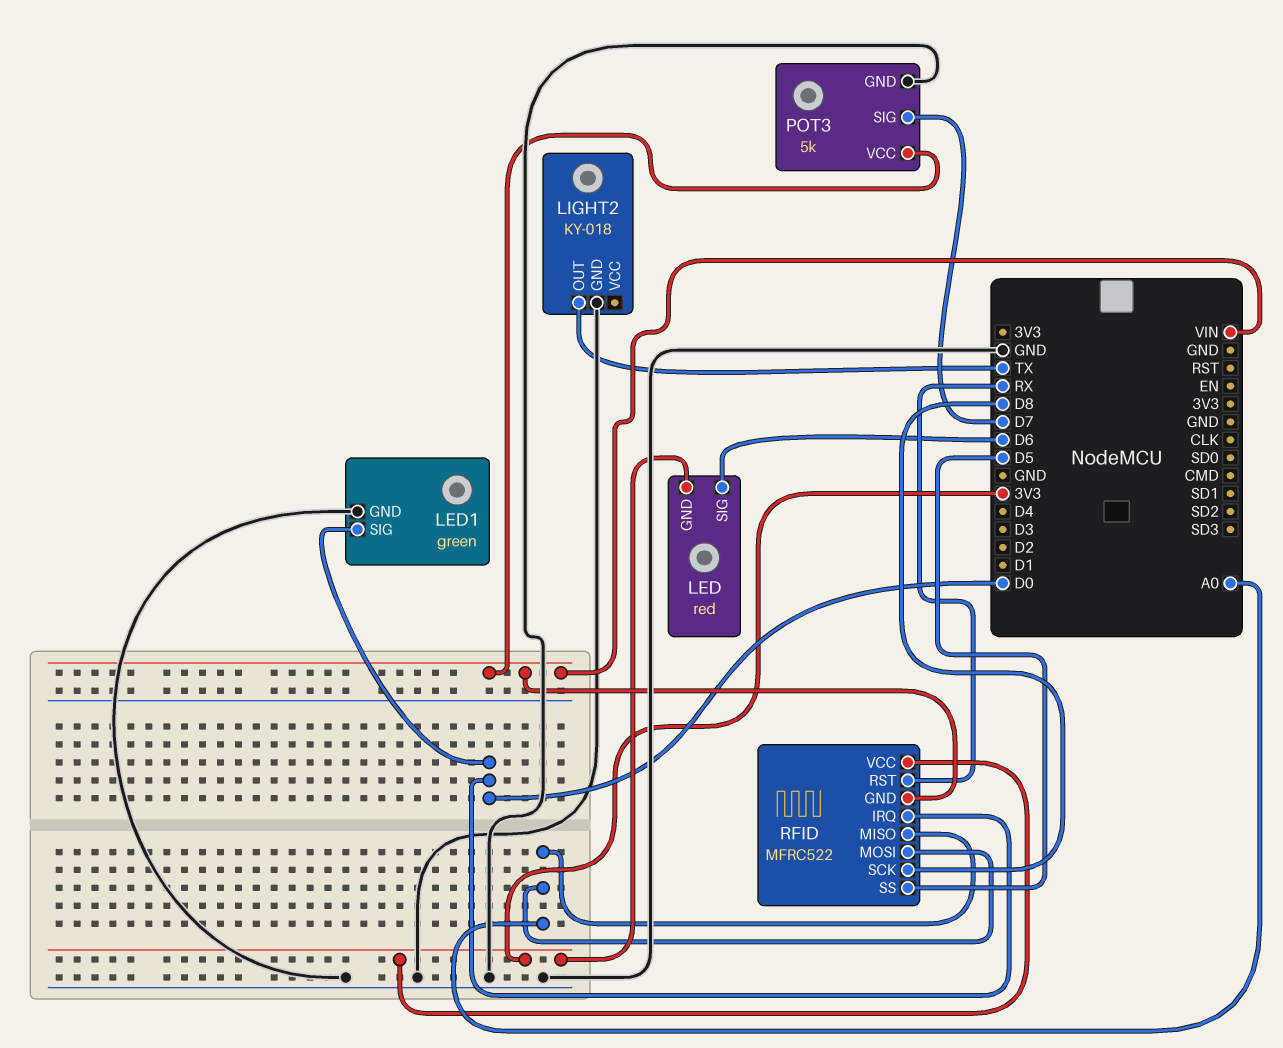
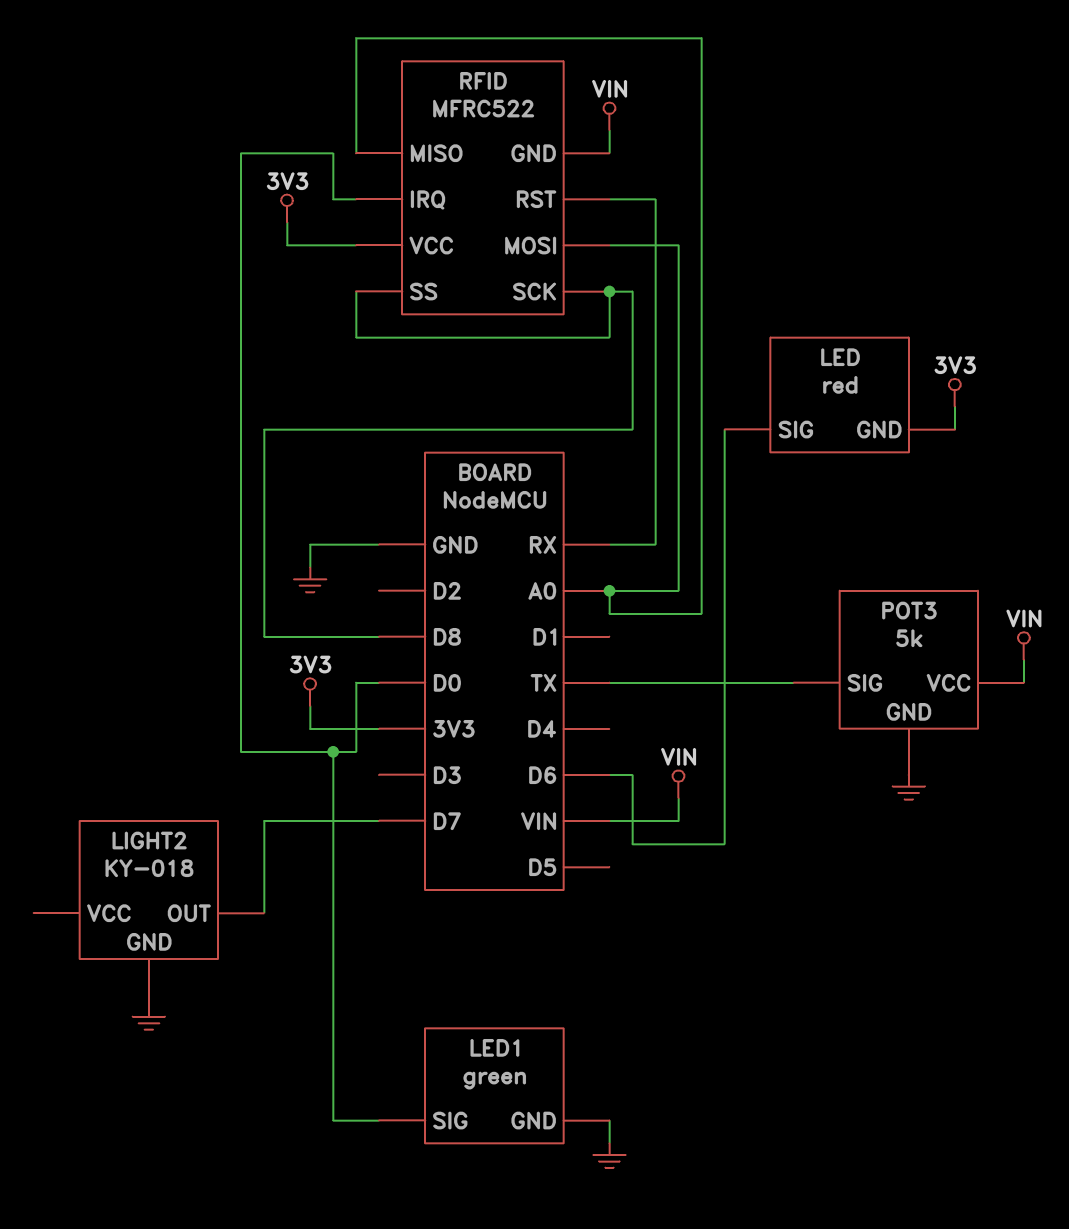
LIGHT2 pin OUT: TX -> D7
POT3 pin SIG: D7 -> TX
RFID pin SS: D5 -> D8

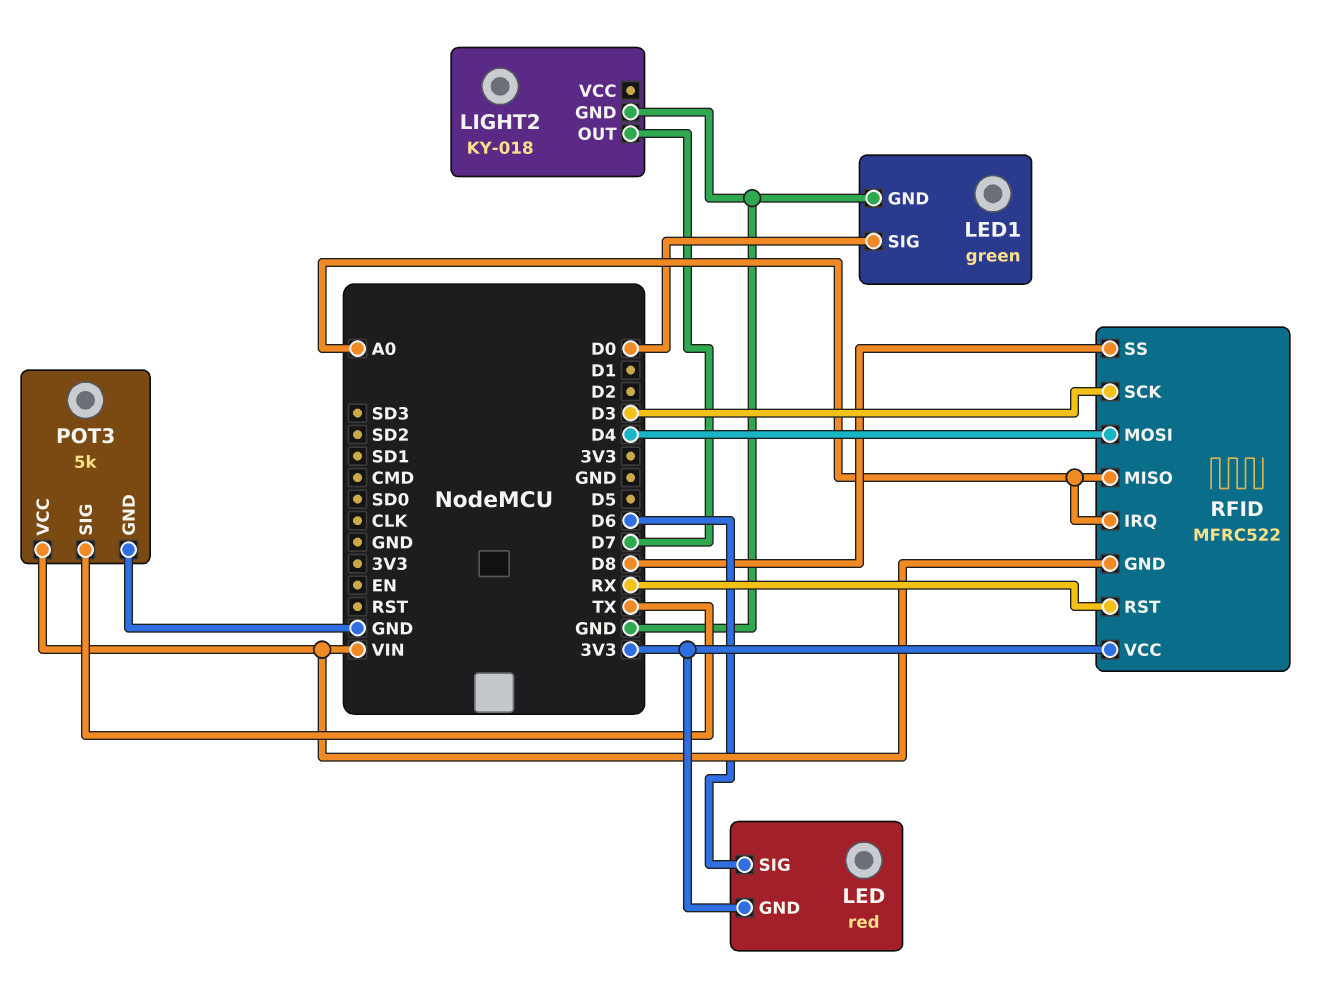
RFID pin IRQ: D0 -> A0
RFID pin MOSI: A0 -> D4
RFID pin SCK: D8 -> D3

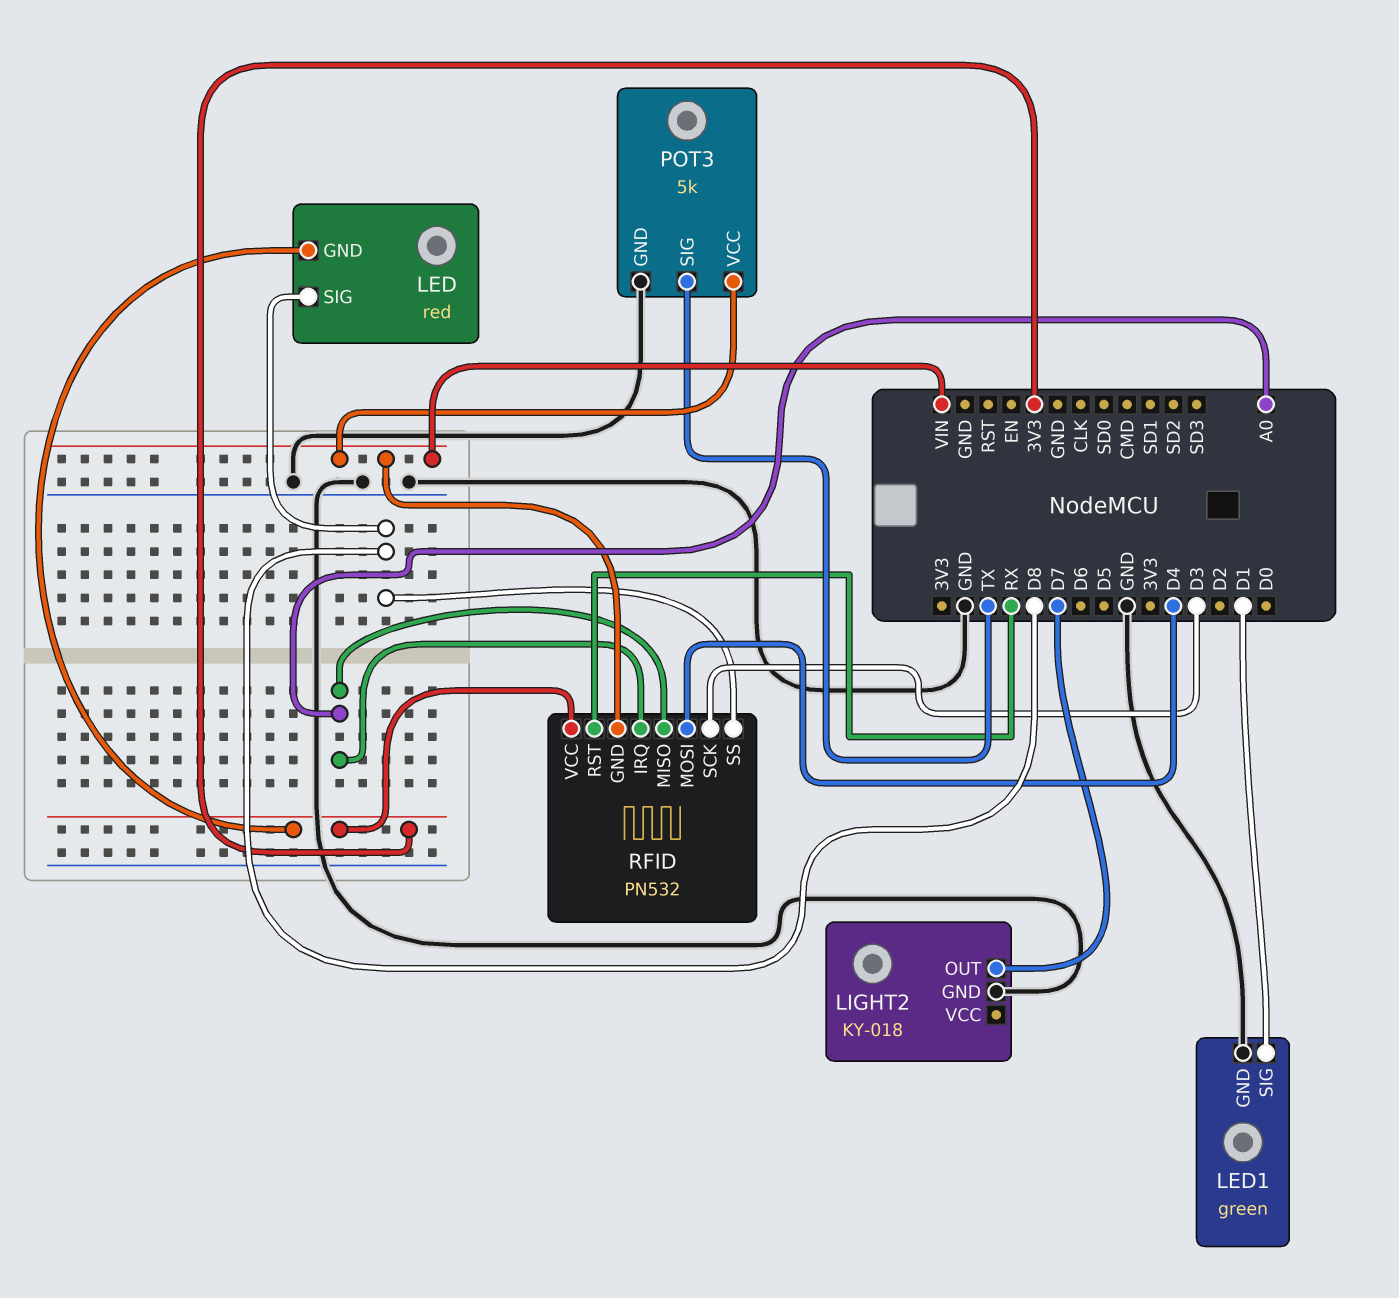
LED pin SIG: D6 -> D8
LED1 pin SIG: D0 -> D1
RFID: MFRC522 -> PN532

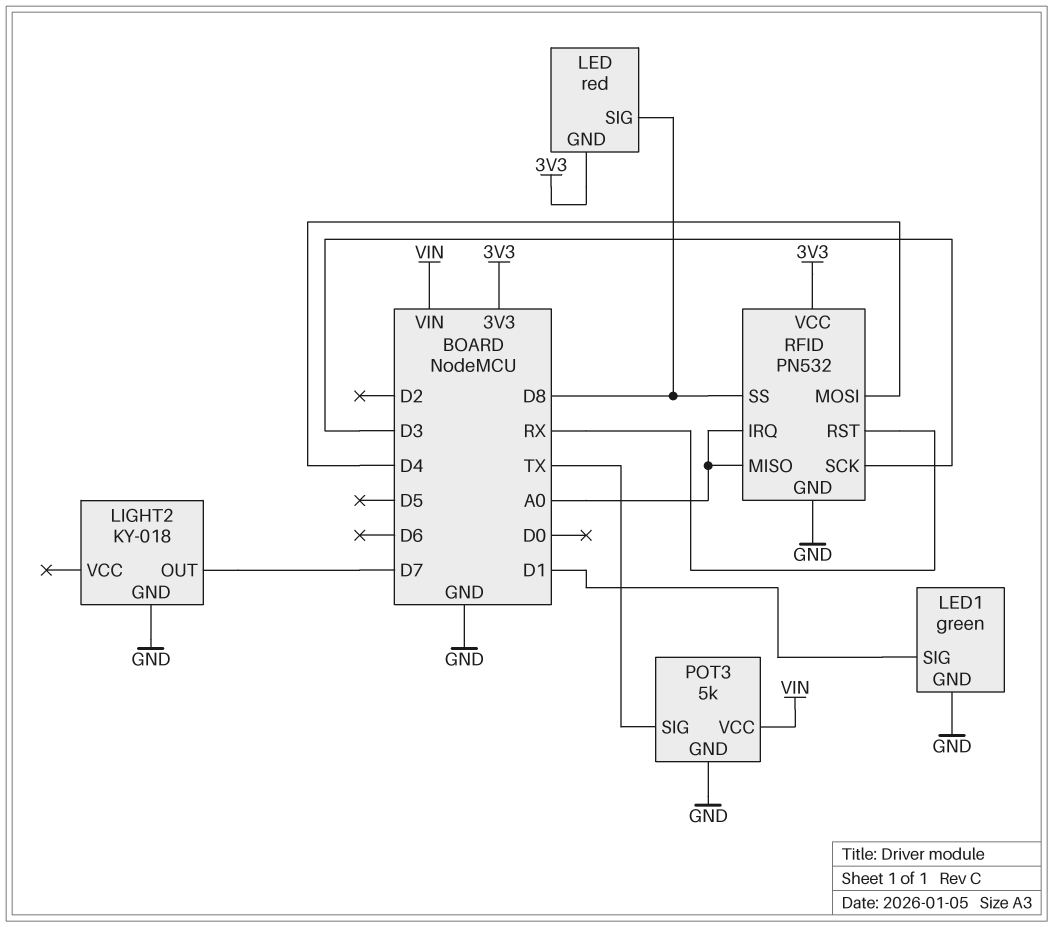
RFID pin GND: VIN -> GND

